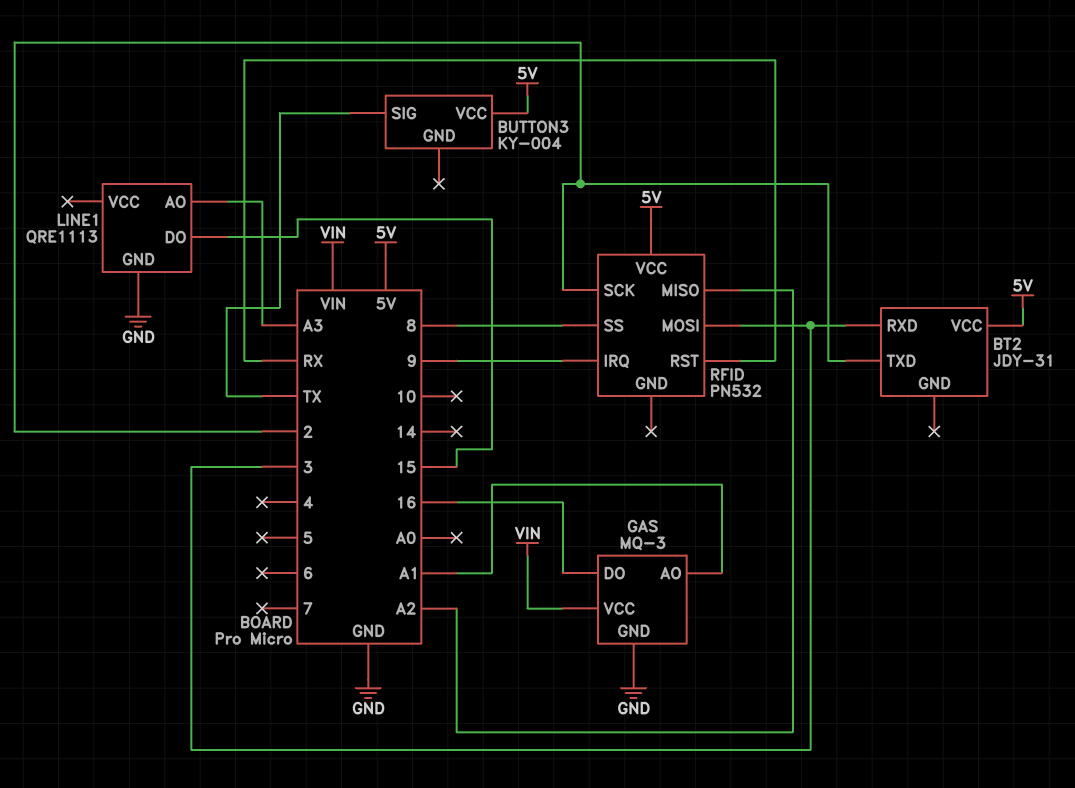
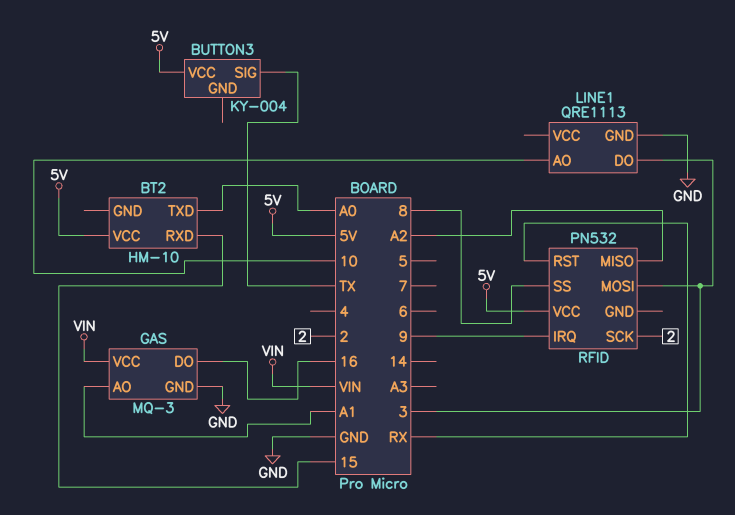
BT2: JDY-31 -> HM-10
BT2 pin RXD: 3 -> 15
BT2 pin TXD: 2 -> A0
LINE1 pin AO: A3 -> 10
LINE1 pin DO: 15 -> 3

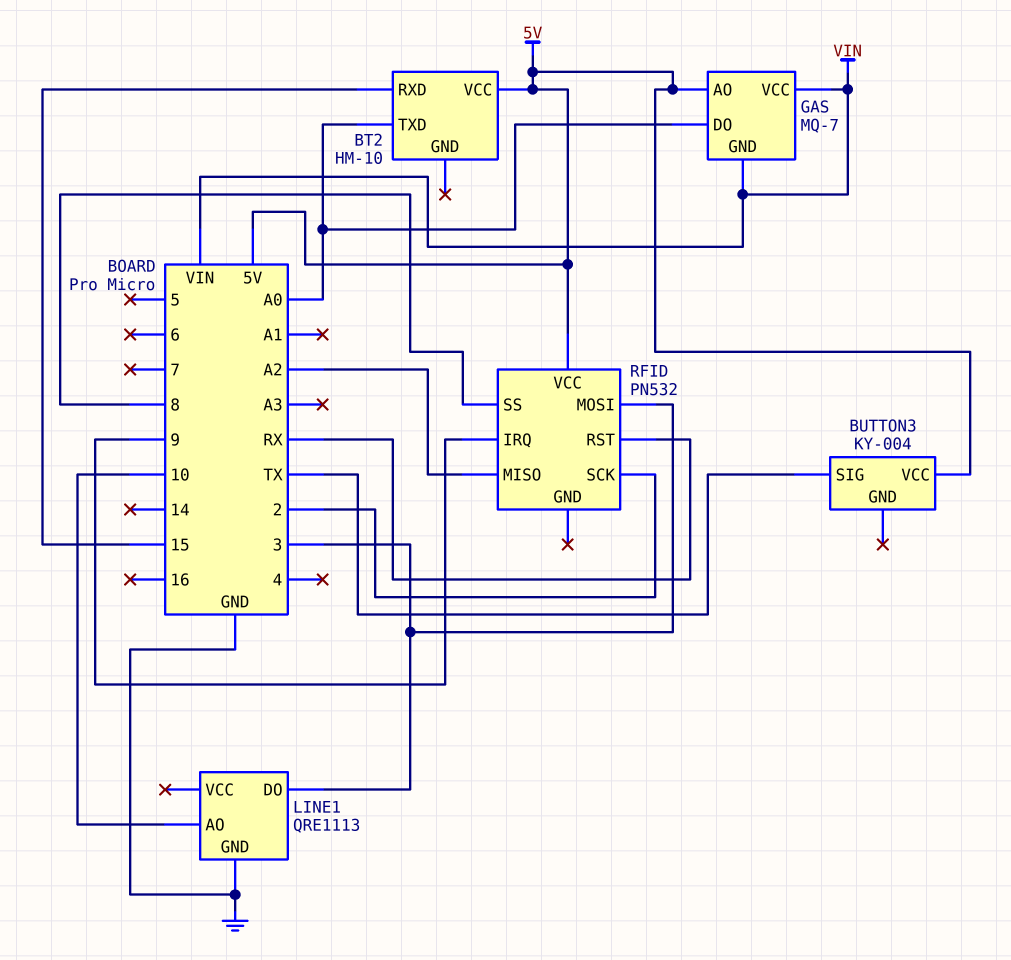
GAS: MQ-3 -> MQ-7
GAS pin AO: A1 -> 5V
GAS pin DO: 16 -> A0
GAS pin GND: GND -> VIN

